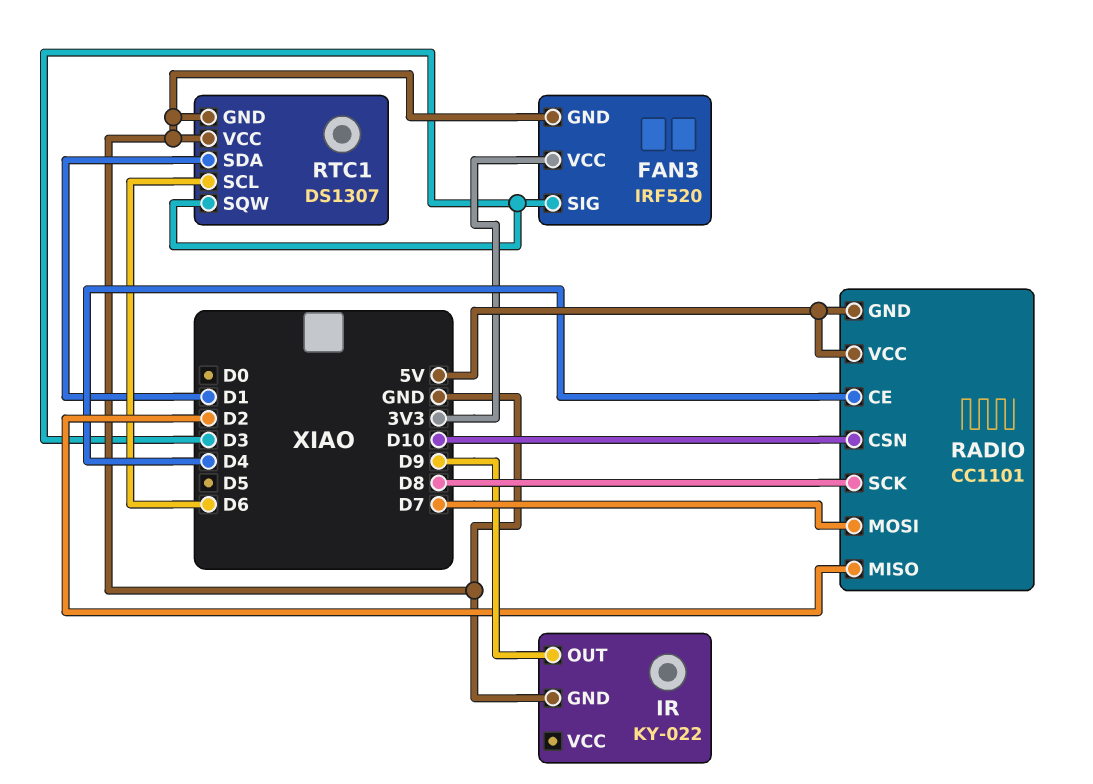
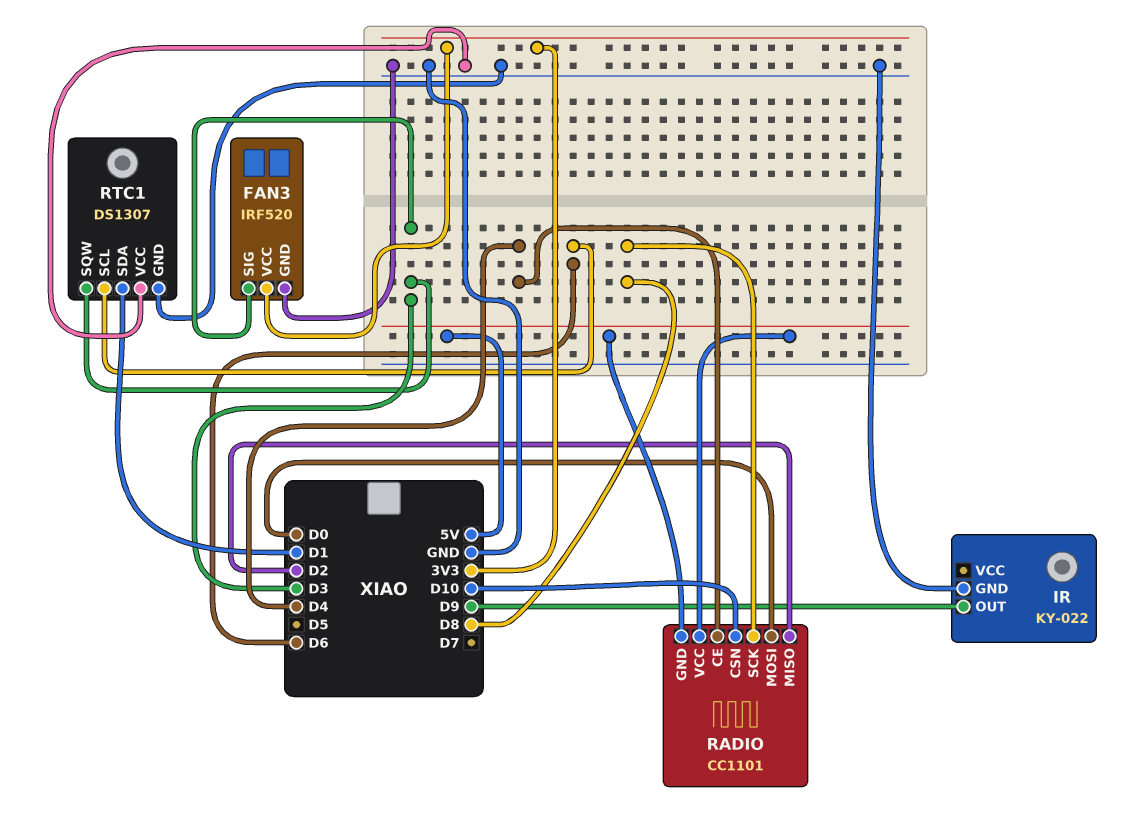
RADIO pin MOSI: D7 -> D0

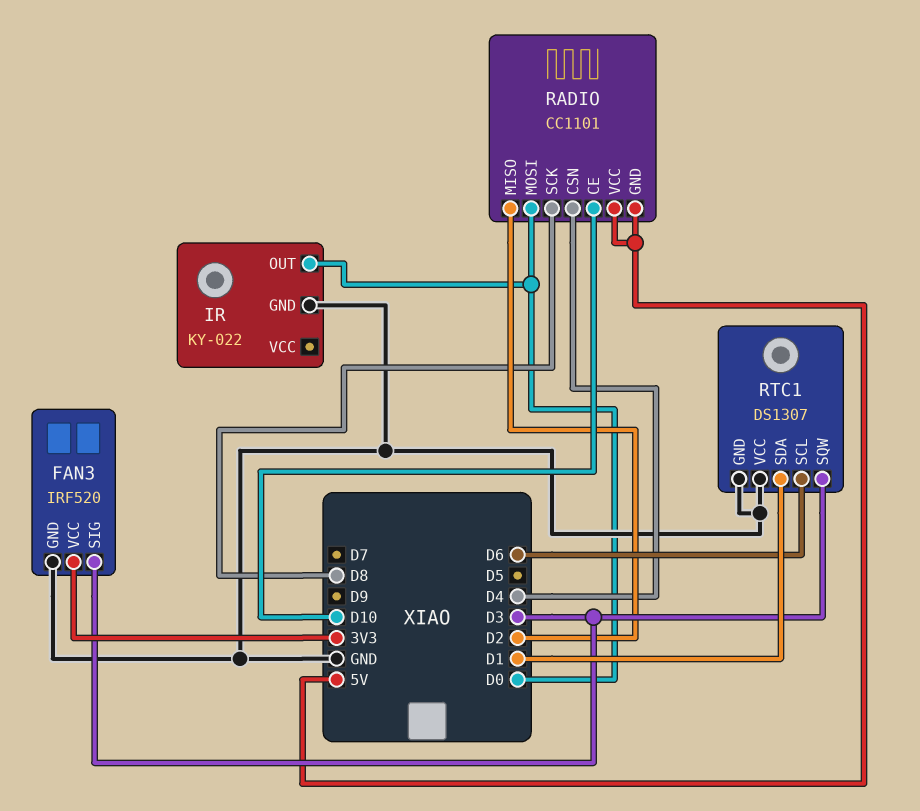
IR pin OUT: D9 -> D0
RADIO pin CE: D4 -> D10
RADIO pin CSN: D10 -> D4

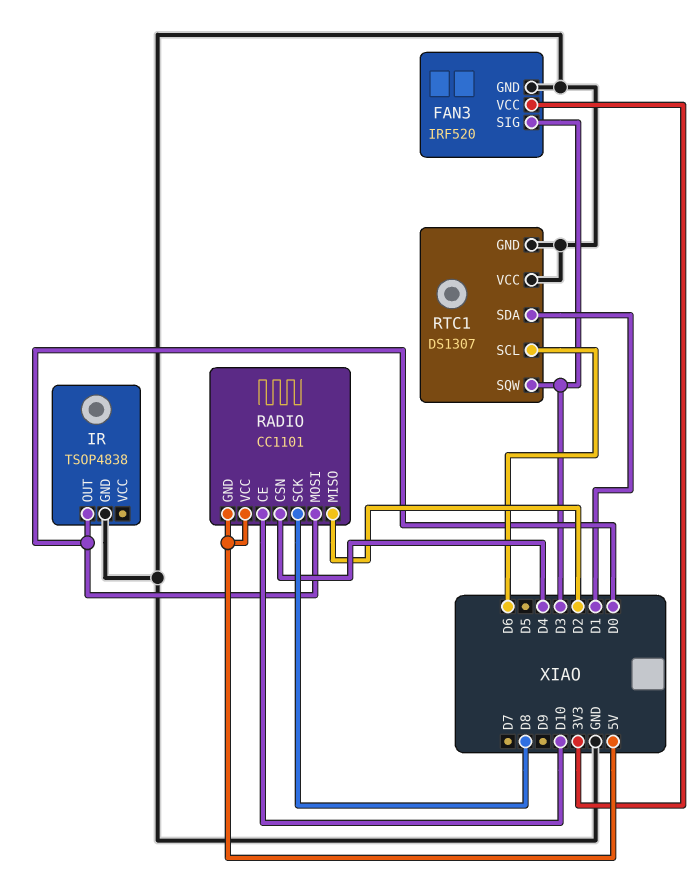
IR: KY-022 -> TSOP4838

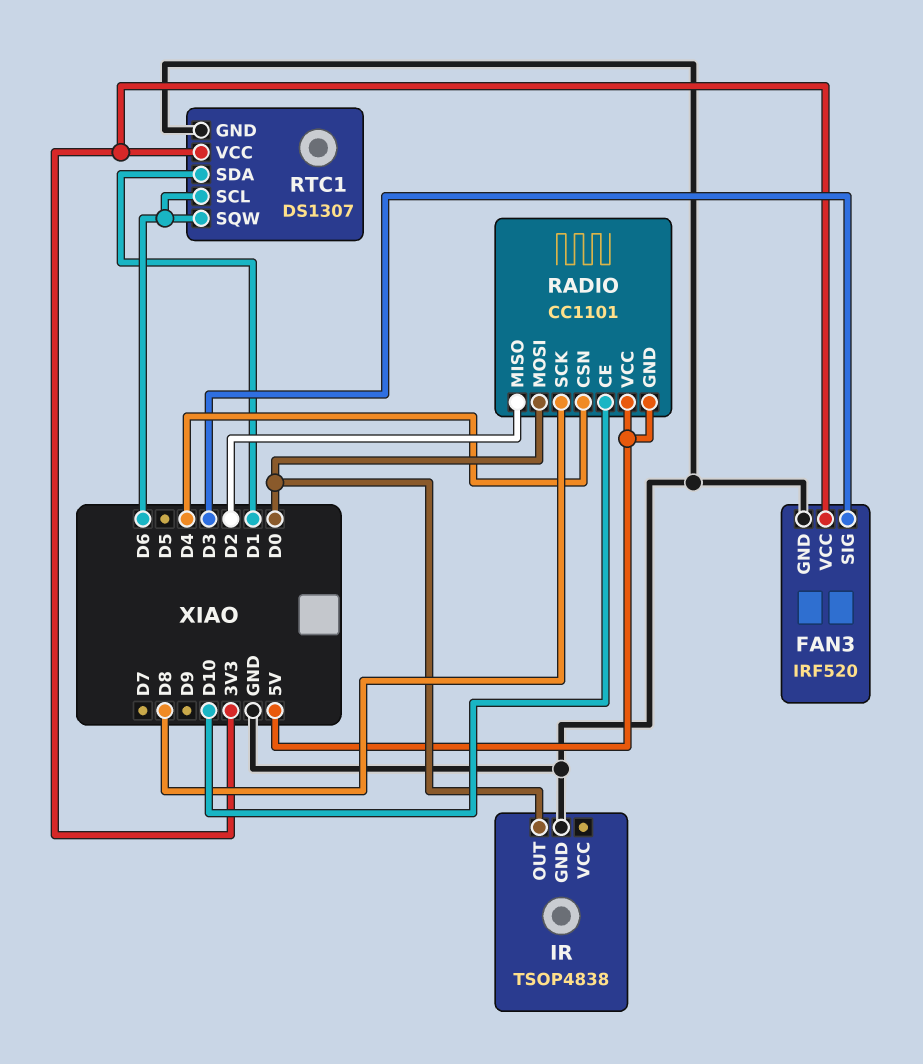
RTC1 pin SQW: D3 -> D6
RTC1 pin VCC: GND -> 3V3

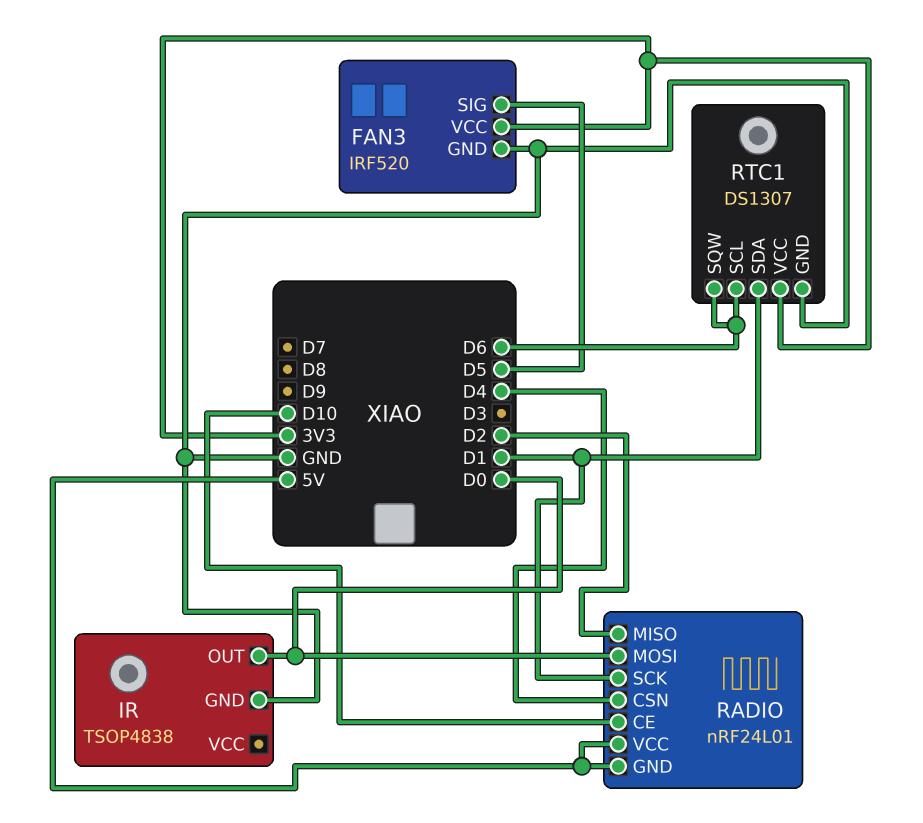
FAN3 pin SIG: D3 -> D5
RADIO: CC1101 -> nRF24L01
RADIO pin SCK: D8 -> D1

